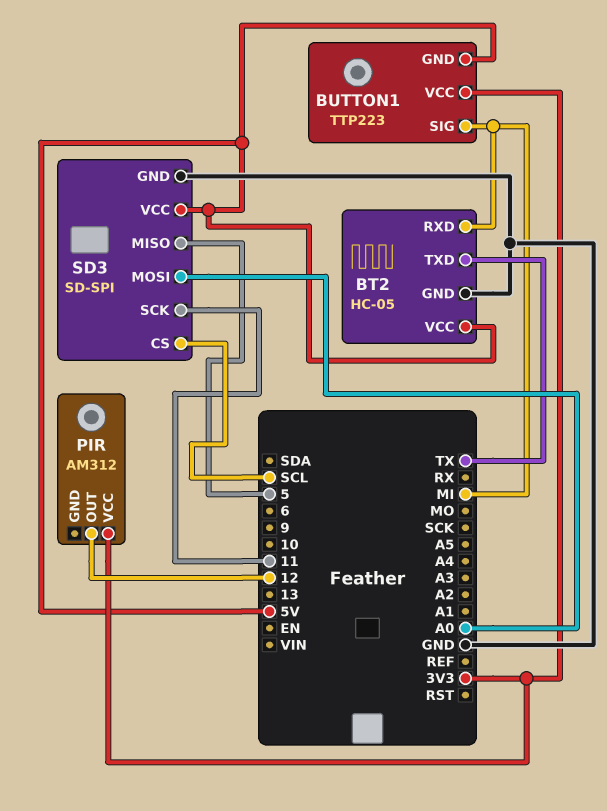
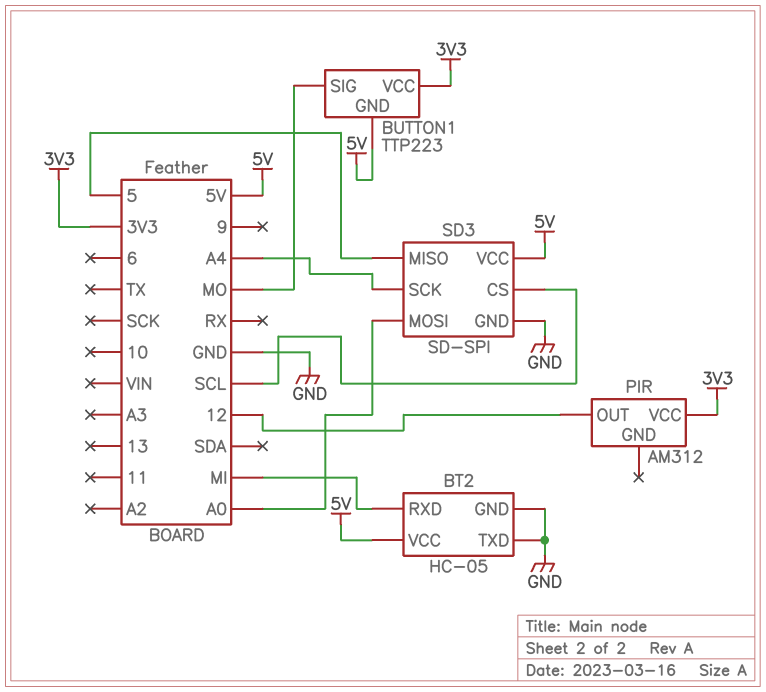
BT2 pin TXD: TX -> GND
BUTTON1 pin SIG: MI -> MO
SD3 pin SCK: 11 -> A4

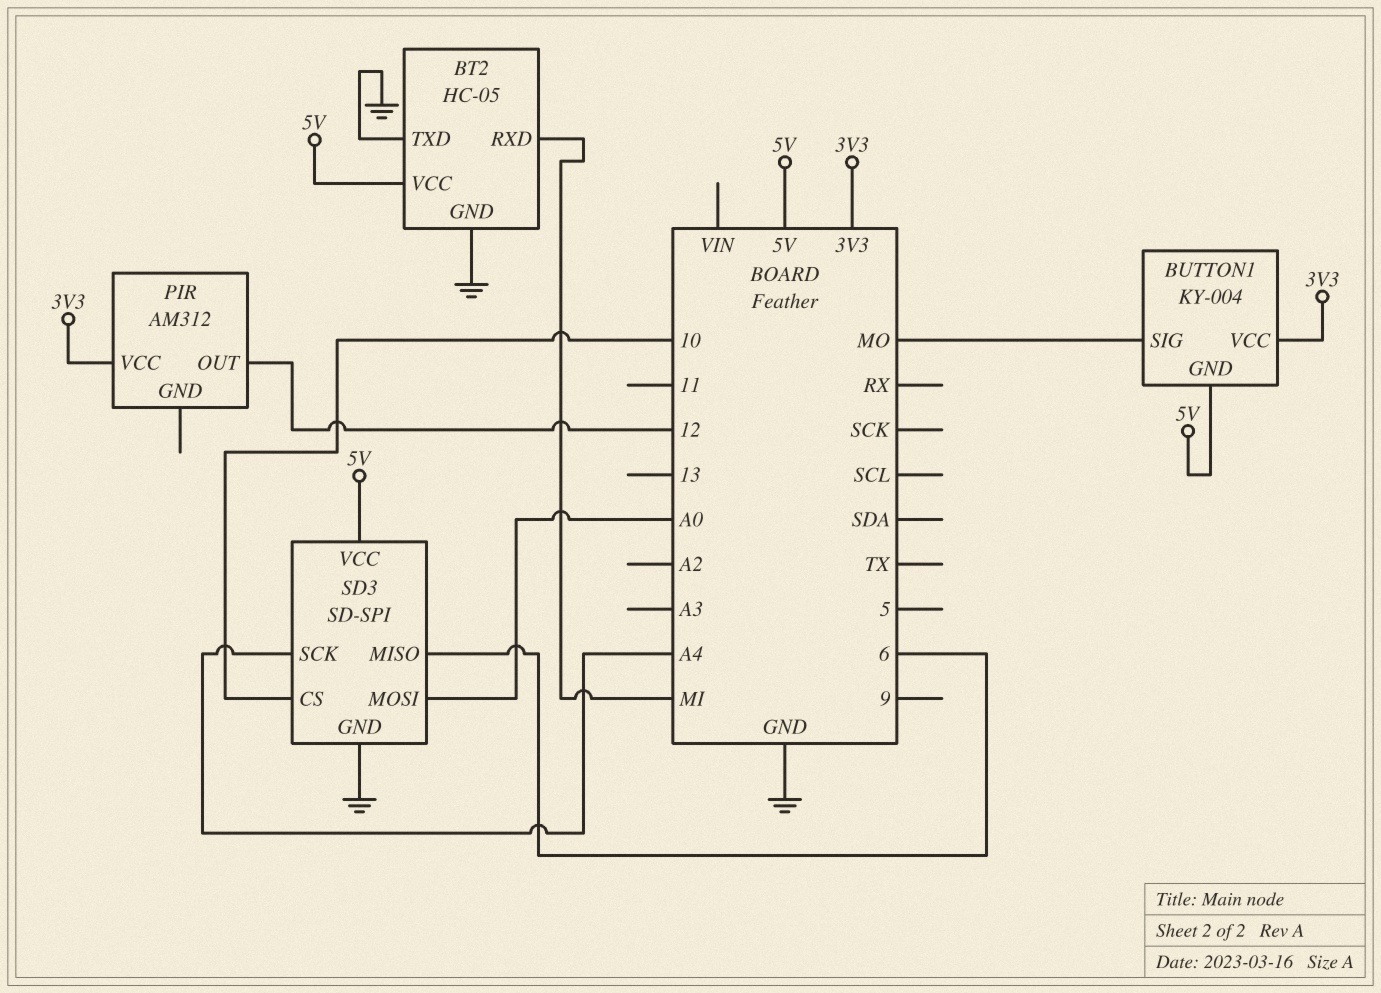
BUTTON1: TTP223 -> KY-004
SD3 pin CS: SCL -> 10
SD3 pin MISO: 5 -> 6

